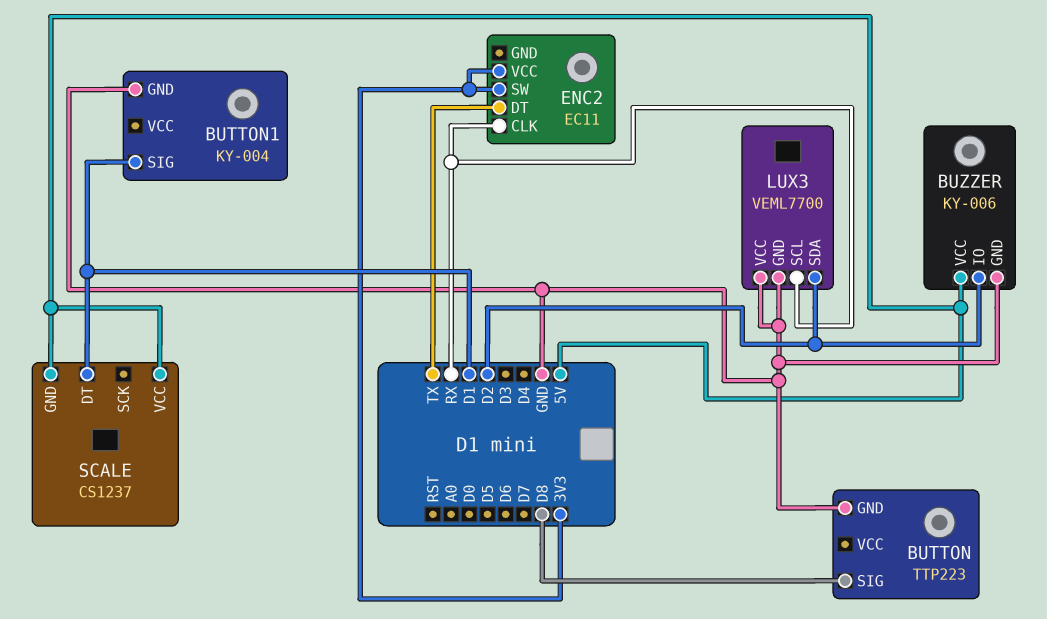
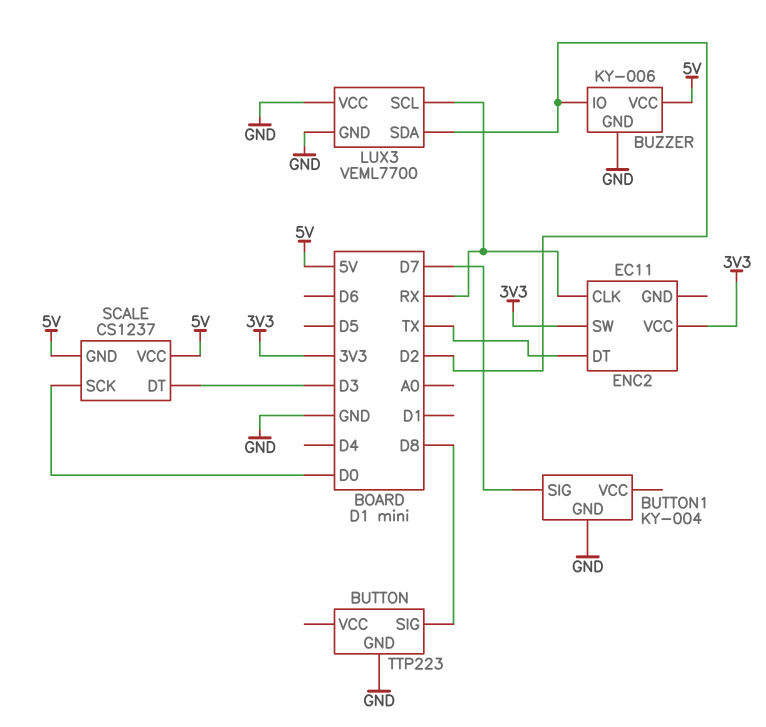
BUTTON1 pin SIG: D1 -> D7
SCALE pin DT: D1 -> D3
SCALE pin SCK: none -> D0

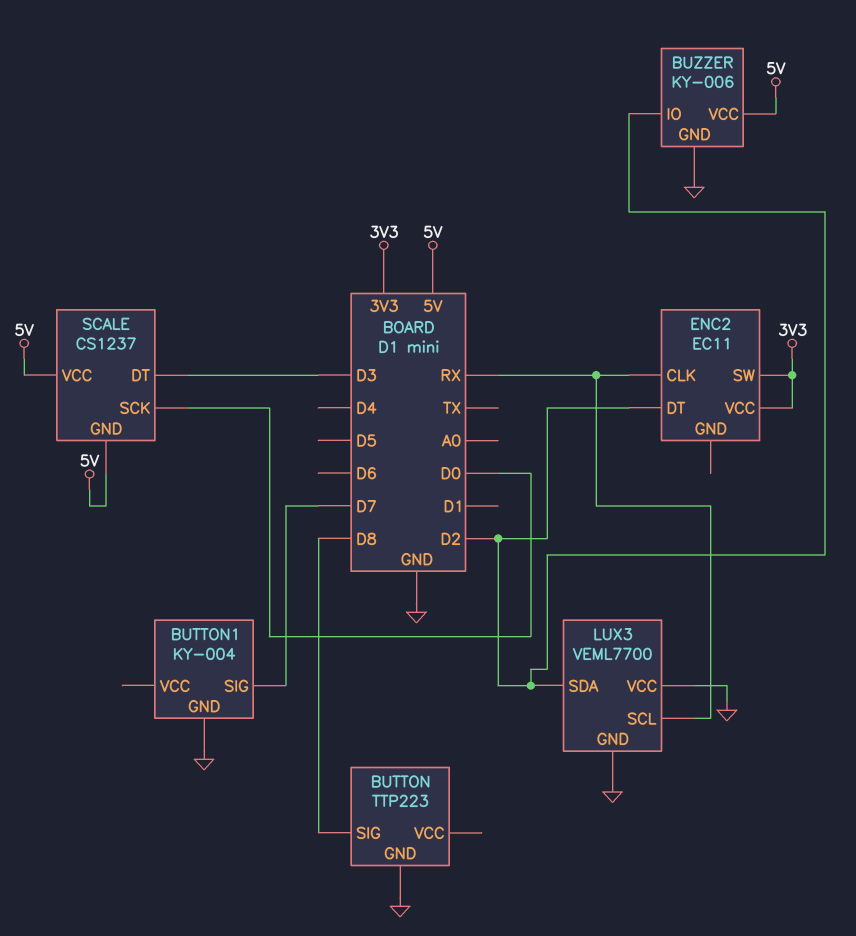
ENC2 pin DT: TX -> D2

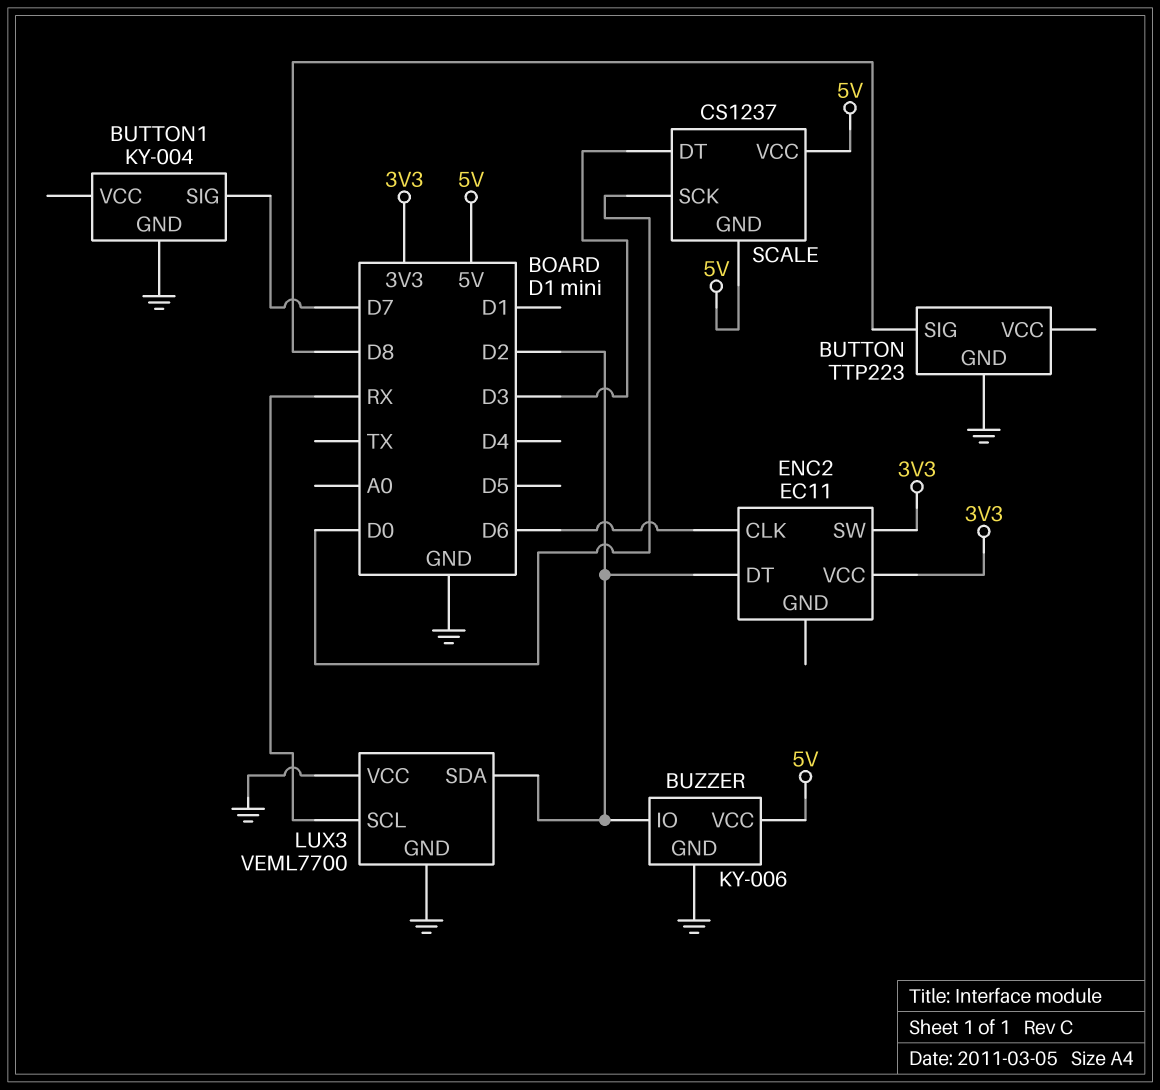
ENC2 pin CLK: RX -> D6

